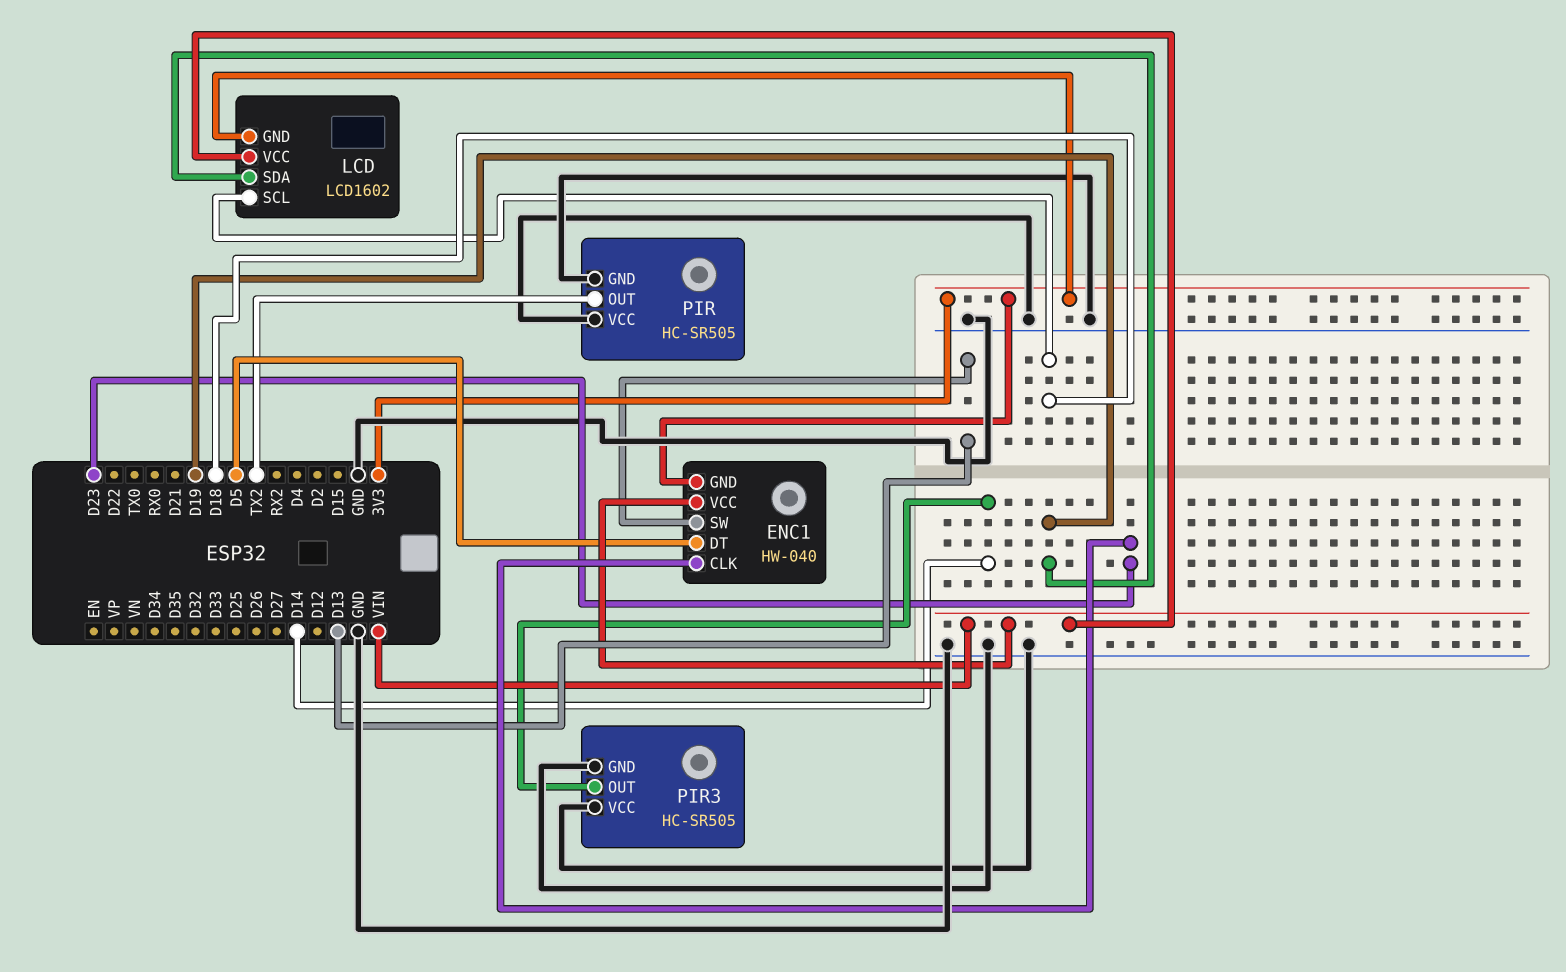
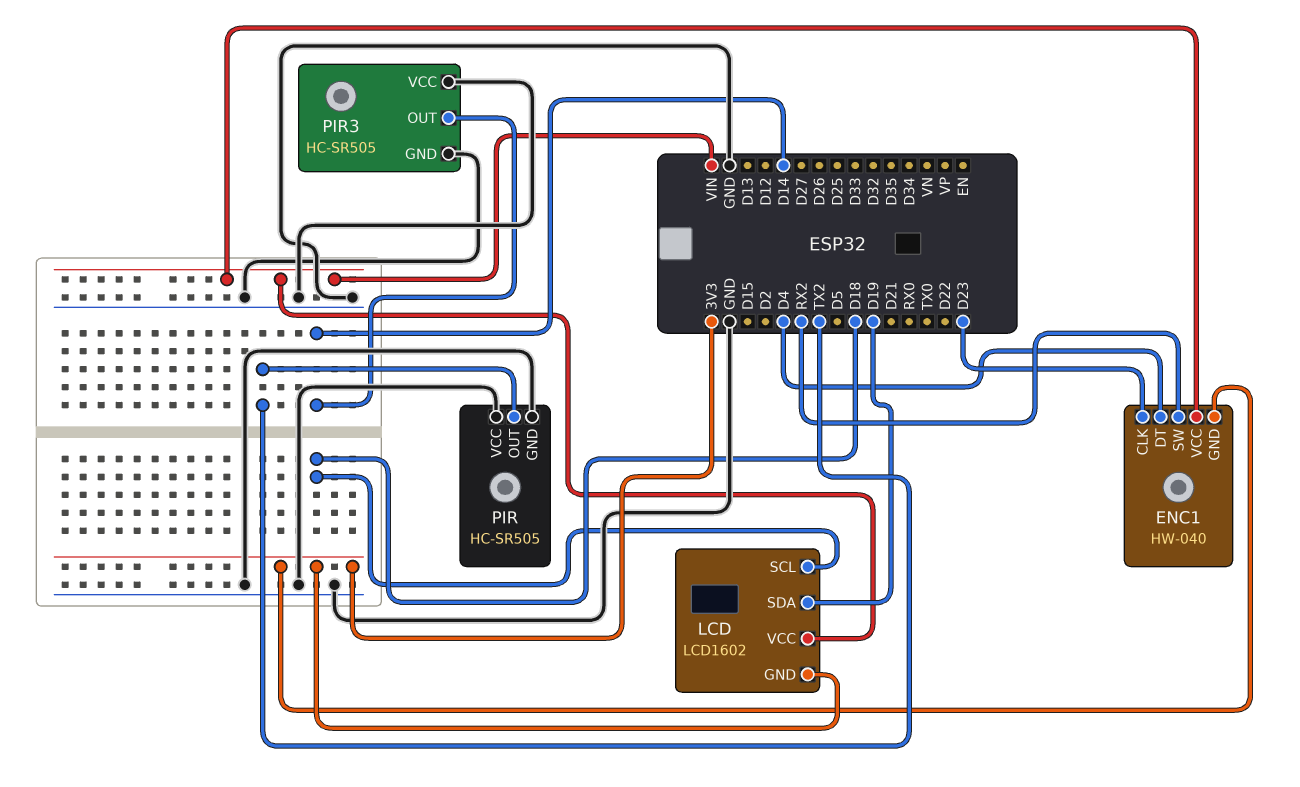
ENC1 pin DT: D5 -> D4
ENC1 pin SW: D13 -> RX2

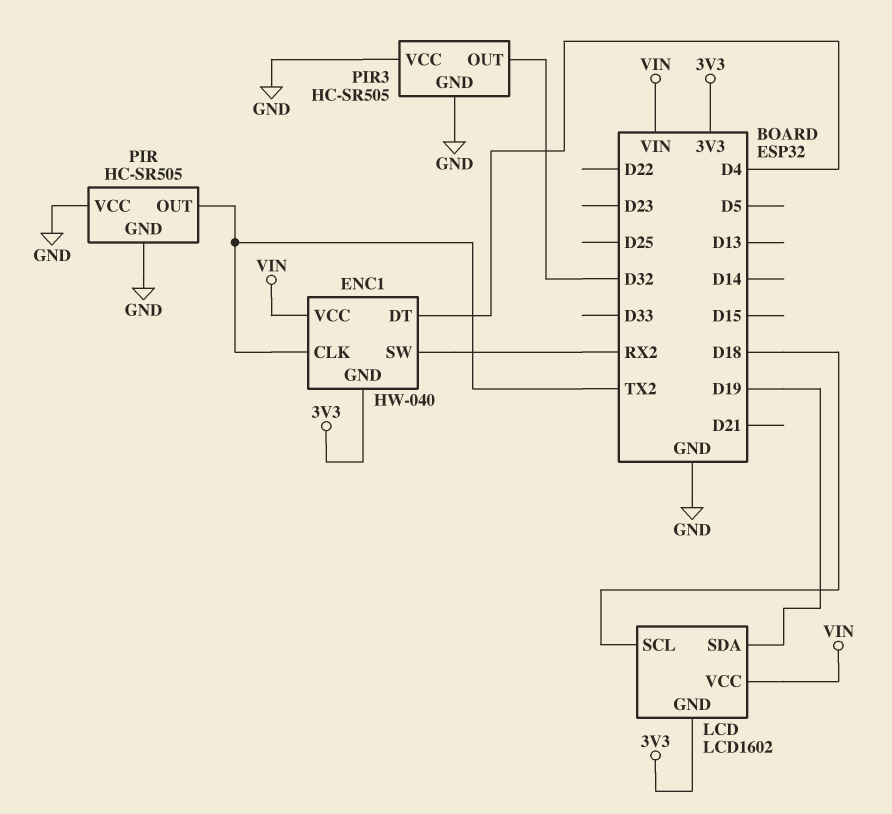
ENC1 pin CLK: D23 -> TX2
PIR3 pin OUT: D14 -> D32

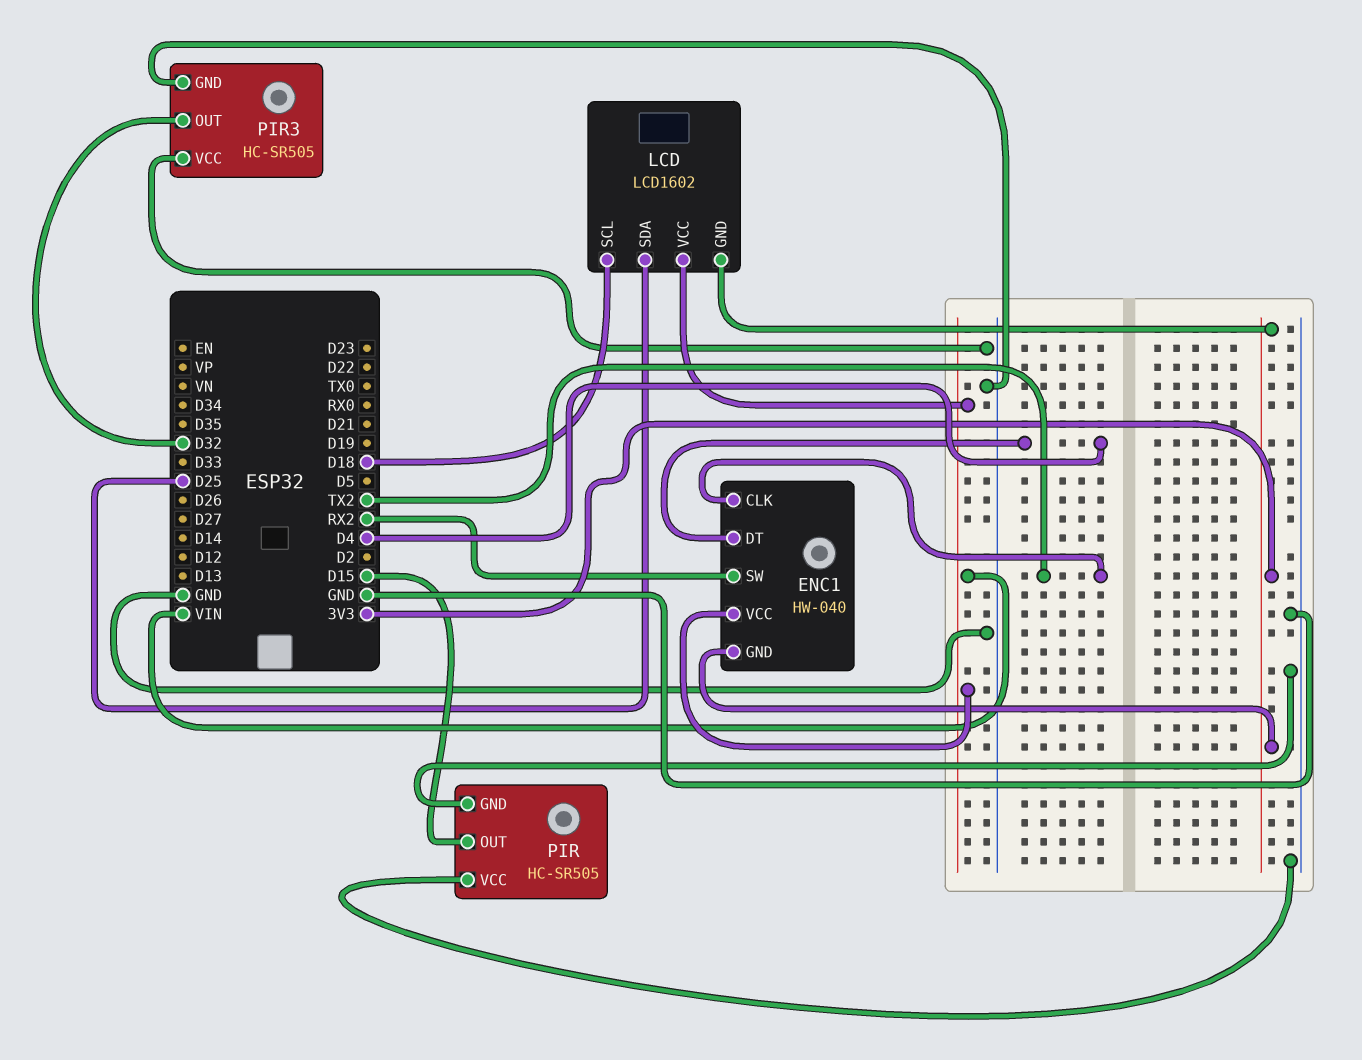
LCD pin SDA: D19 -> D25
PIR pin OUT: TX2 -> D15

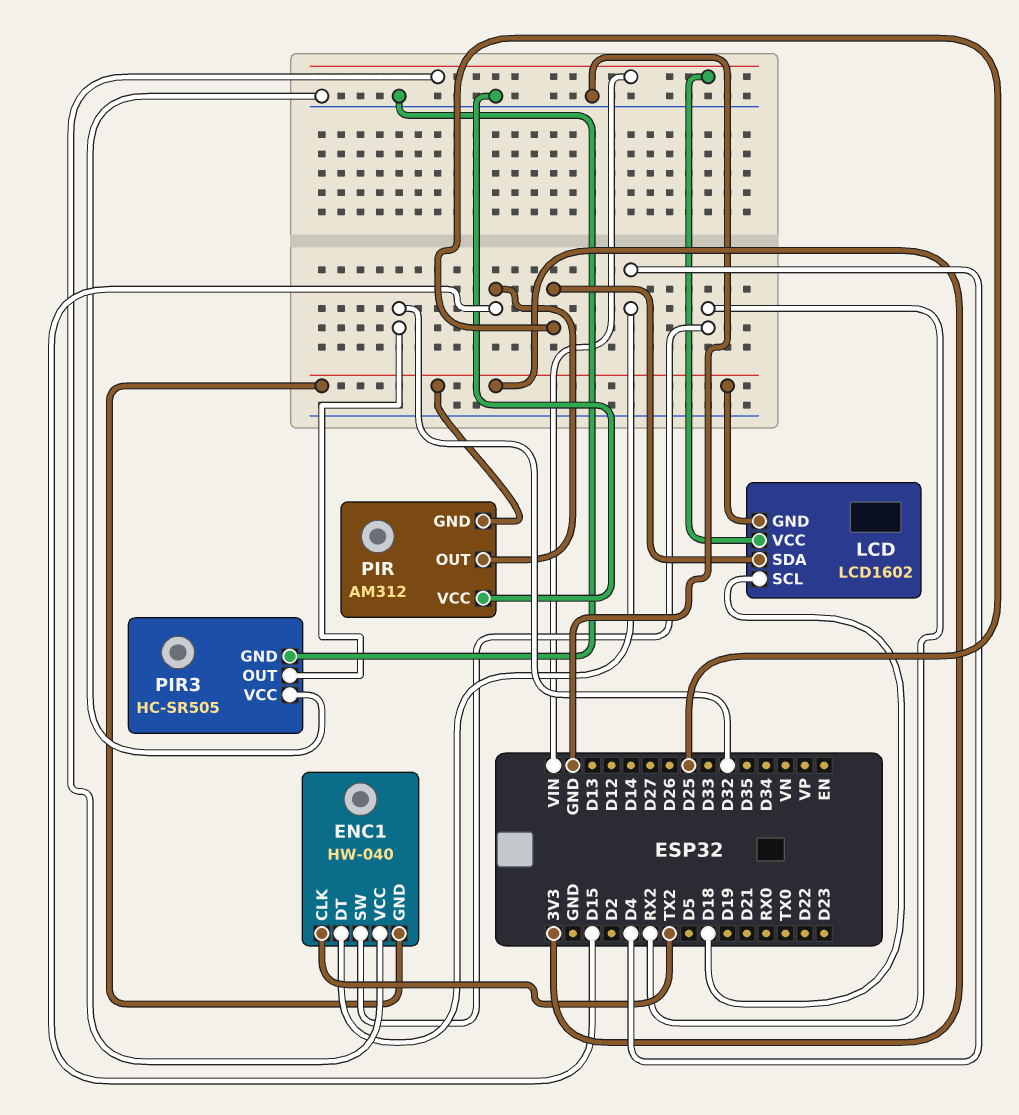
PIR: HC-SR505 -> AM312
PIR pin GND: GND -> 3V3

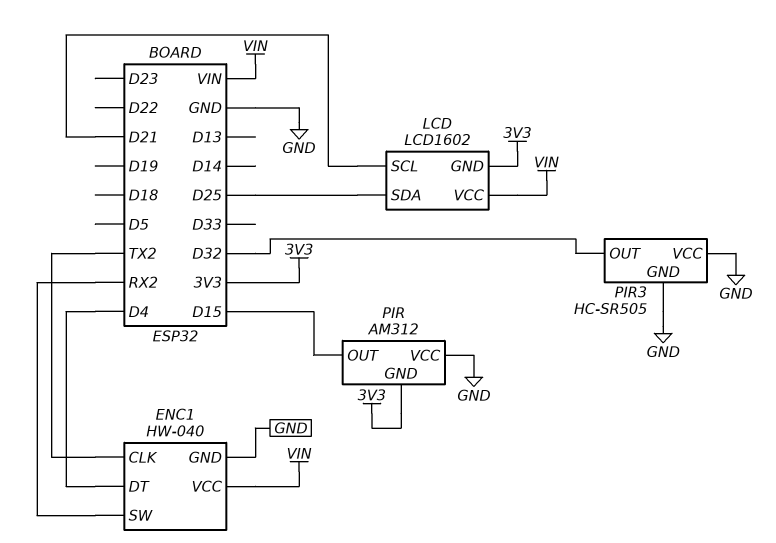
ENC1 pin GND: 3V3 -> GND
LCD pin SCL: D18 -> D21

